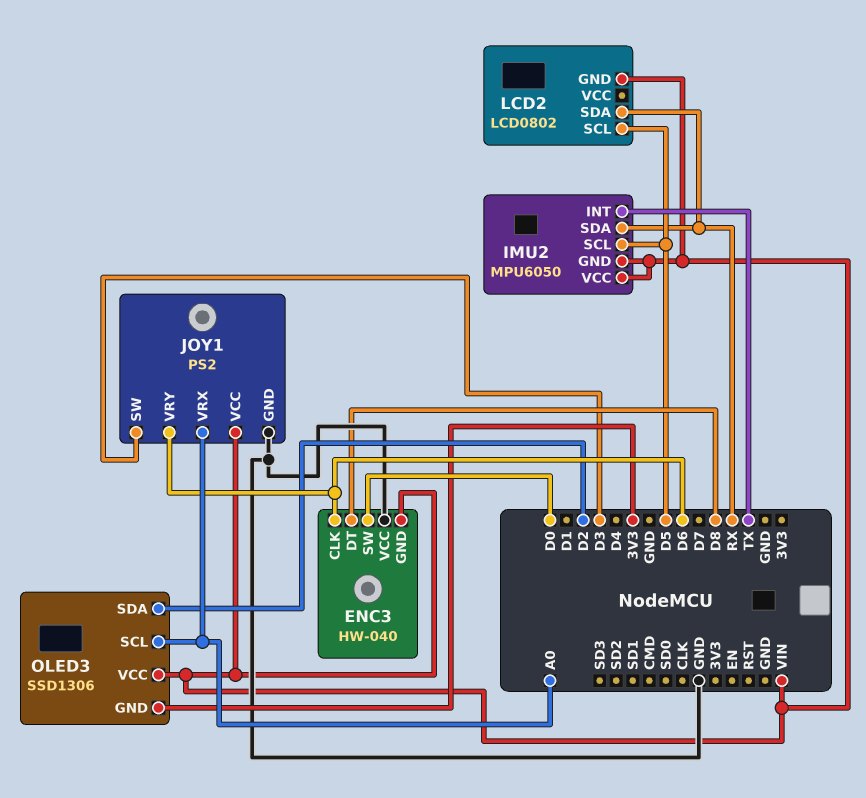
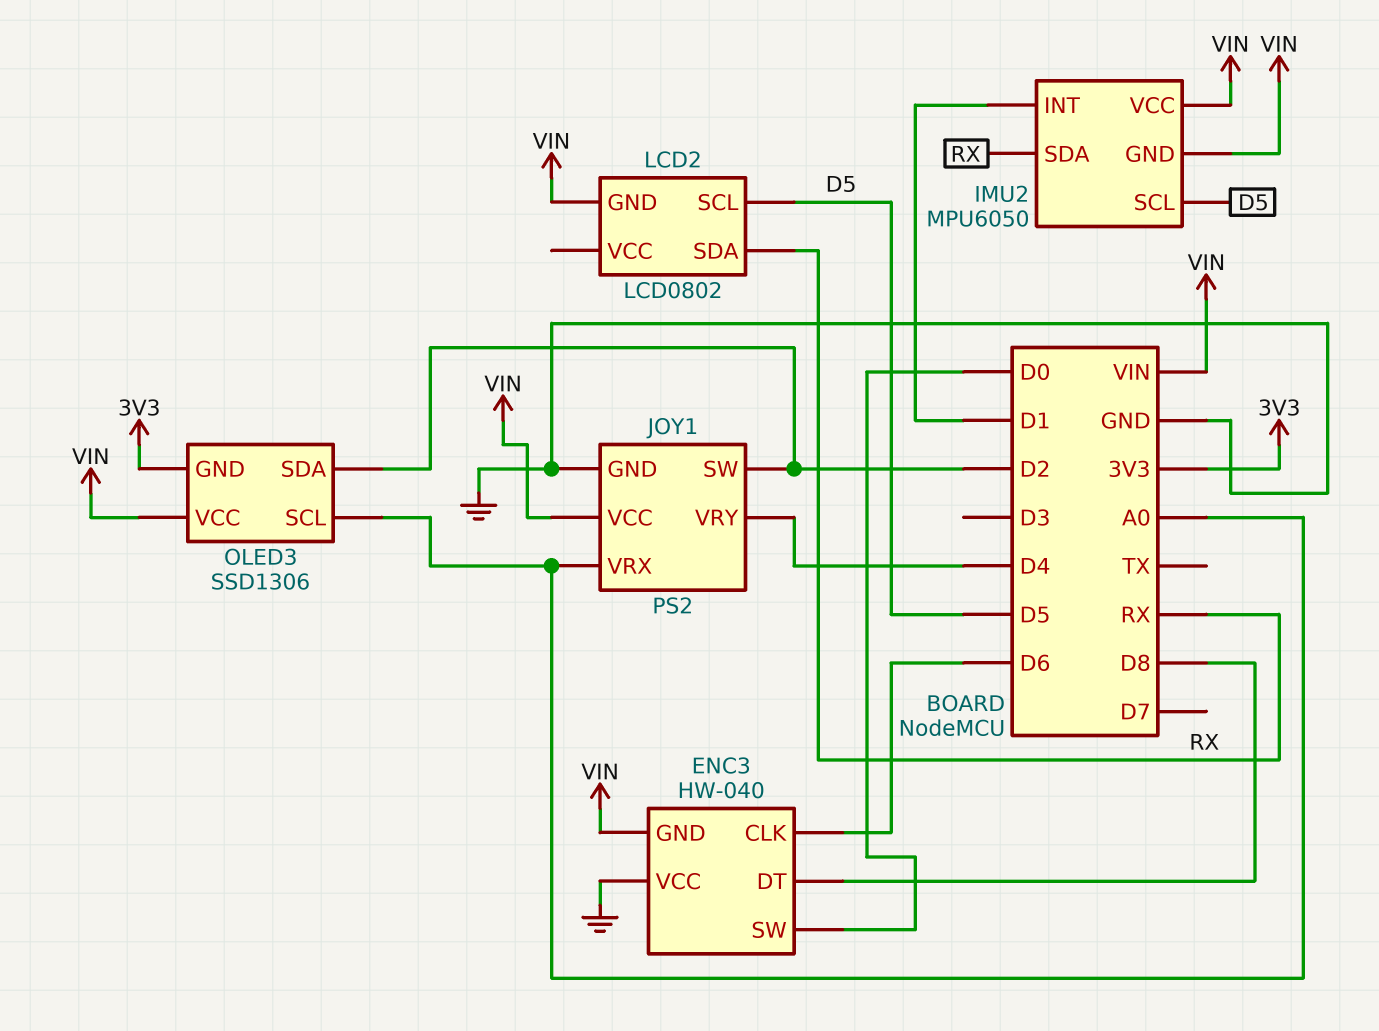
IMU2 pin INT: TX -> D1
JOY1 pin SW: D3 -> D2
JOY1 pin VRY: D6 -> D4

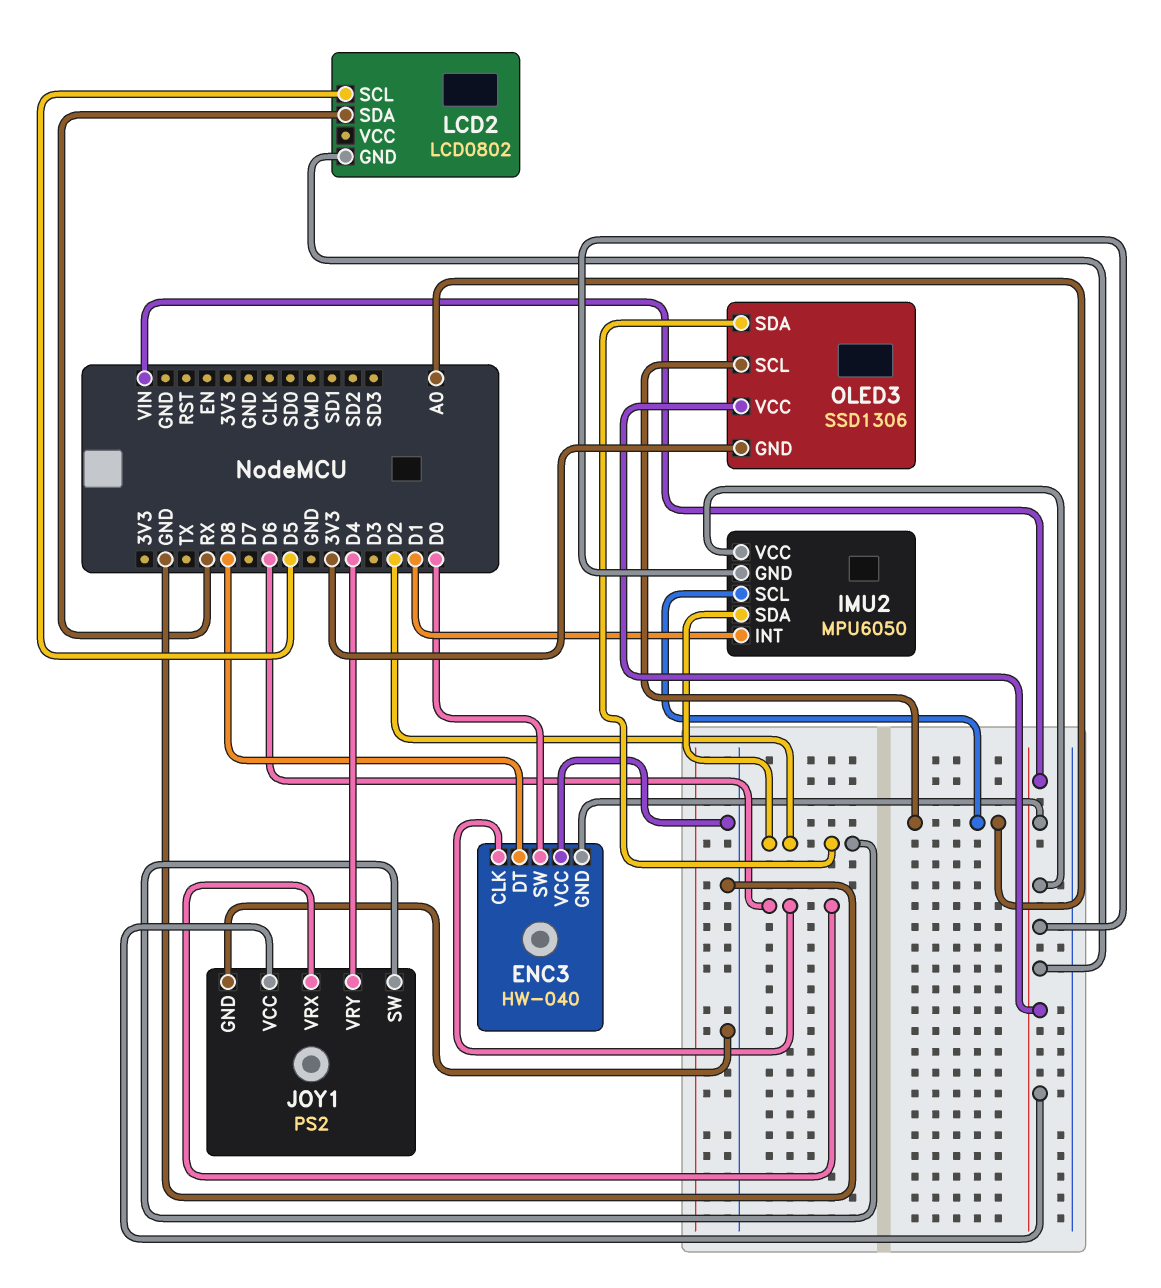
IMU2 pin SCL: D5 -> A0
IMU2 pin SDA: RX -> D2
JOY1 pin VRX: A0 -> D6

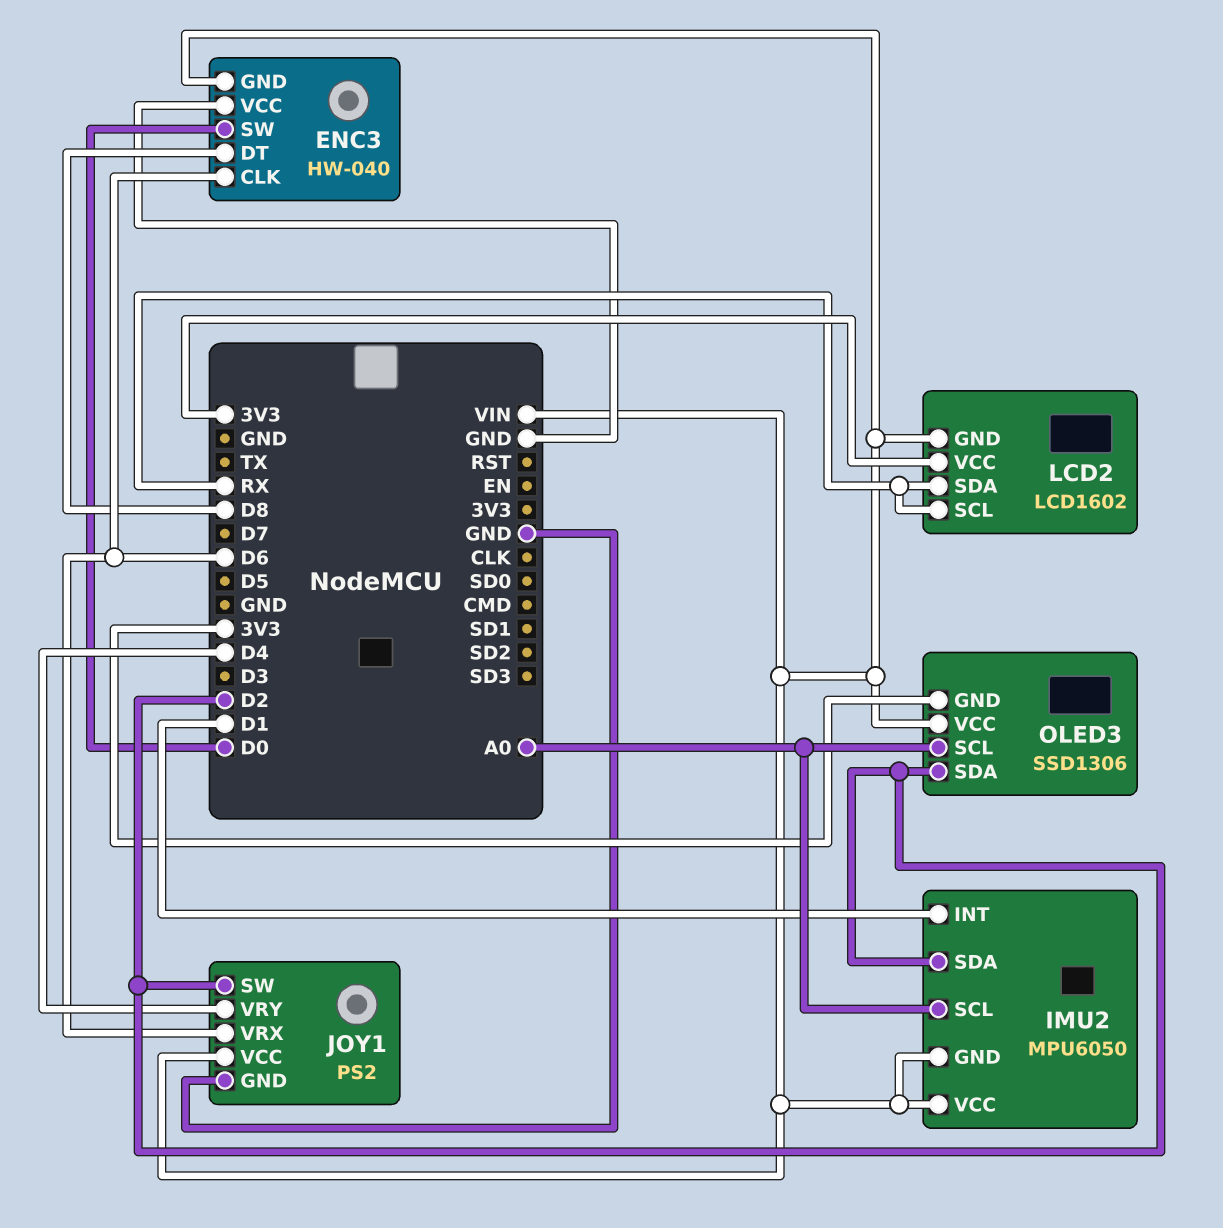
LCD2: LCD0802 -> LCD1602
LCD2 pin SCL: D5 -> RX
LCD2 pin VCC: none -> 3V3

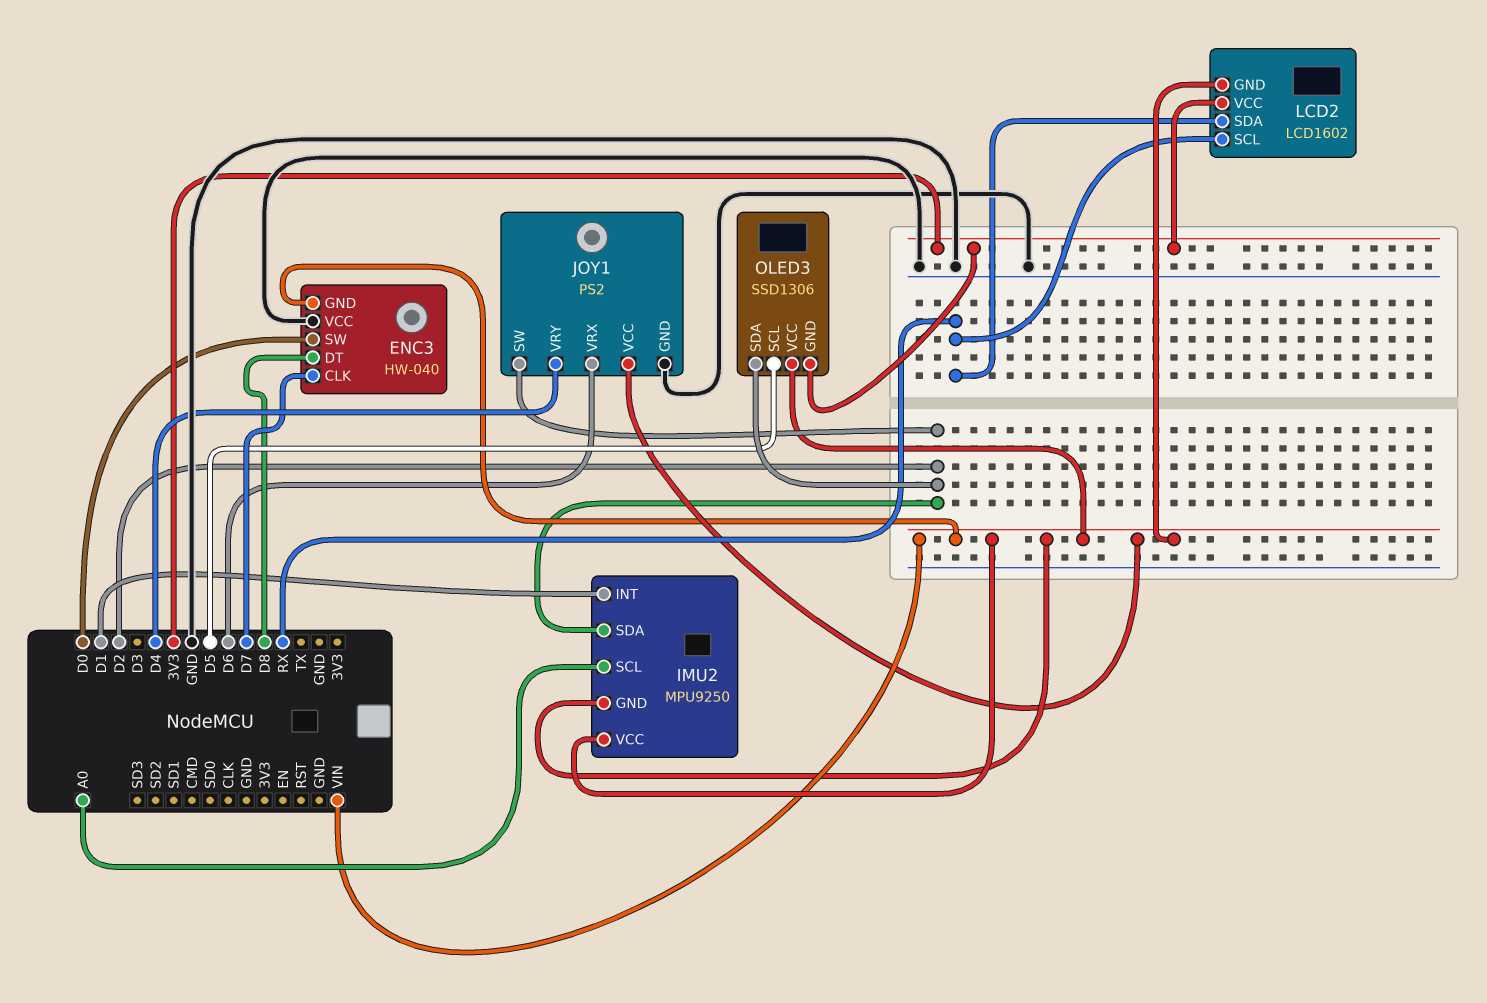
ENC3 pin CLK: D6 -> D7
IMU2: MPU6050 -> MPU9250
OLED3 pin SCL: A0 -> D5

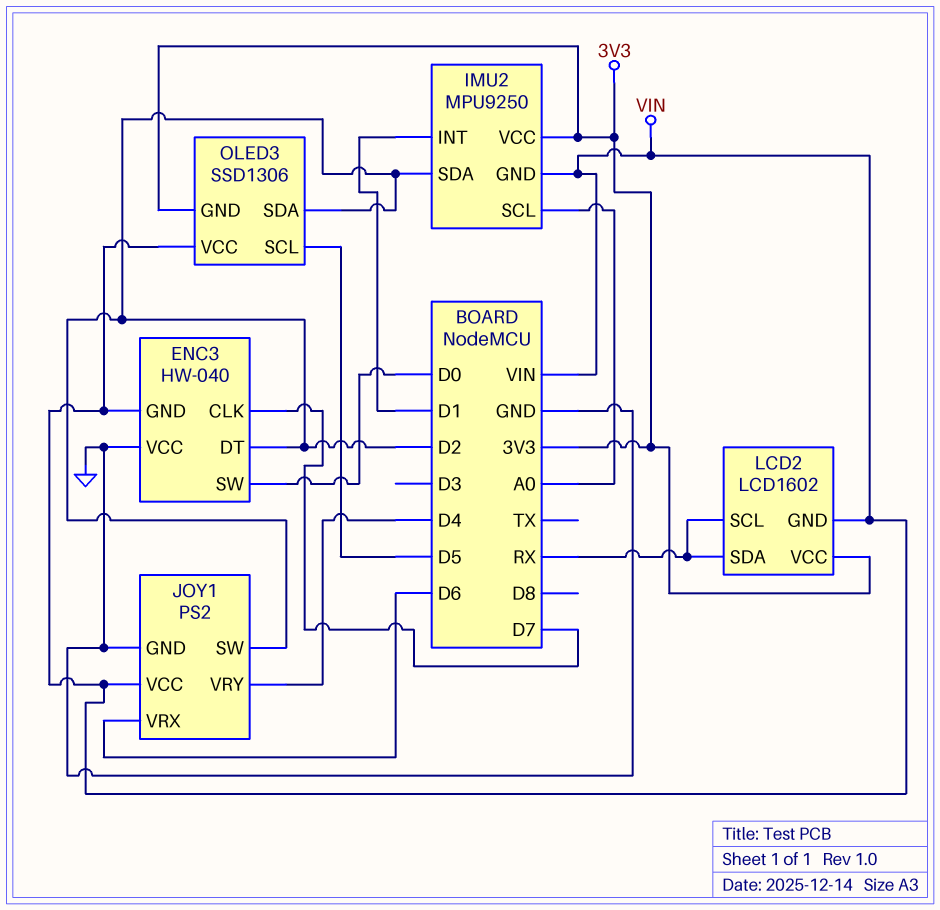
ENC3 pin DT: D8 -> D2
IMU2 pin VCC: VIN -> 3V3

